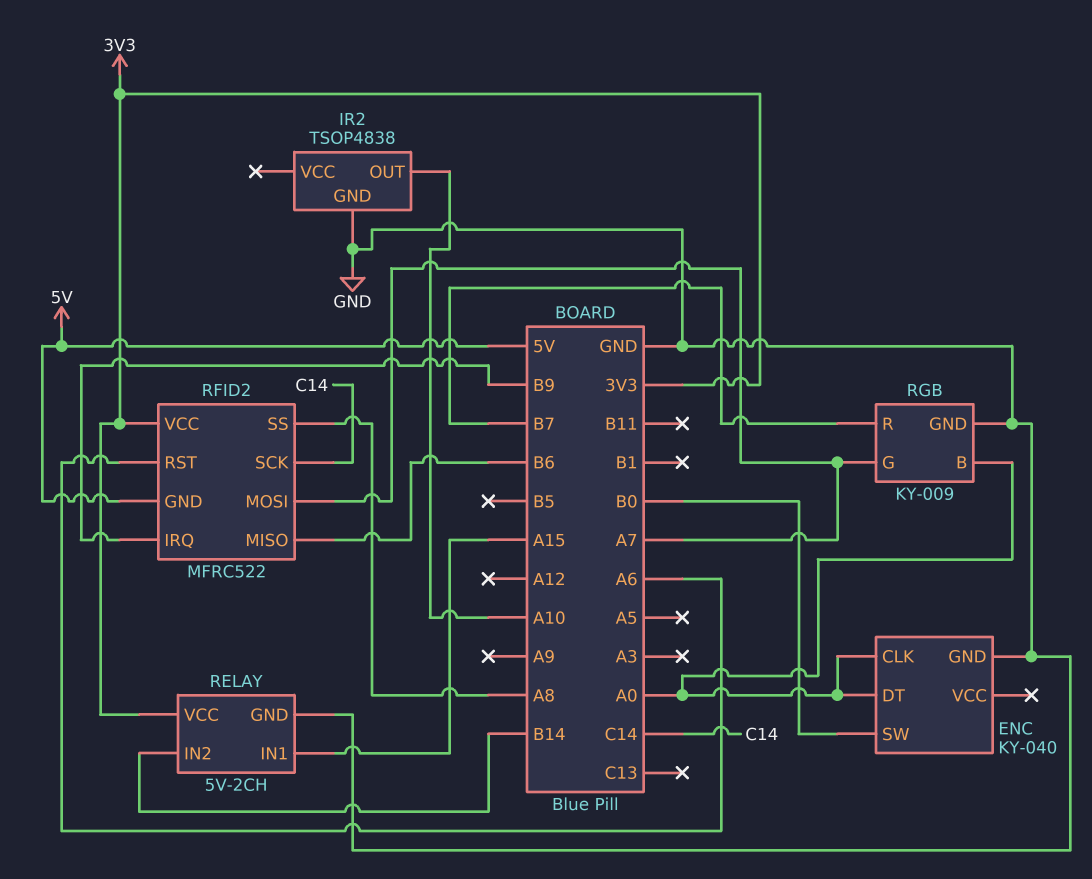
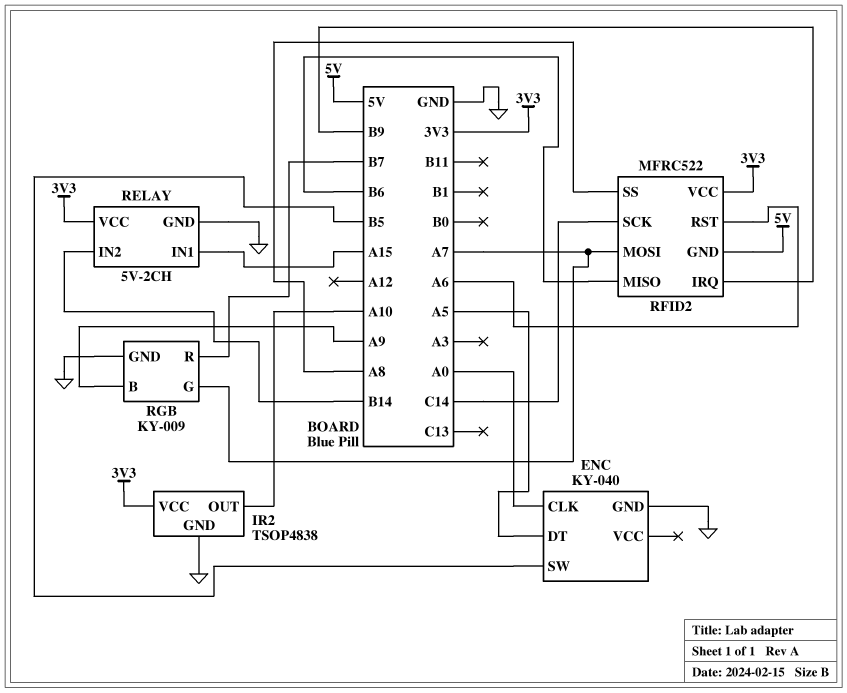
ENC pin DT: A0 -> A5
ENC pin SW: B0 -> B5
IR2 pin VCC: none -> 3V3
RGB pin B: A0 -> A9

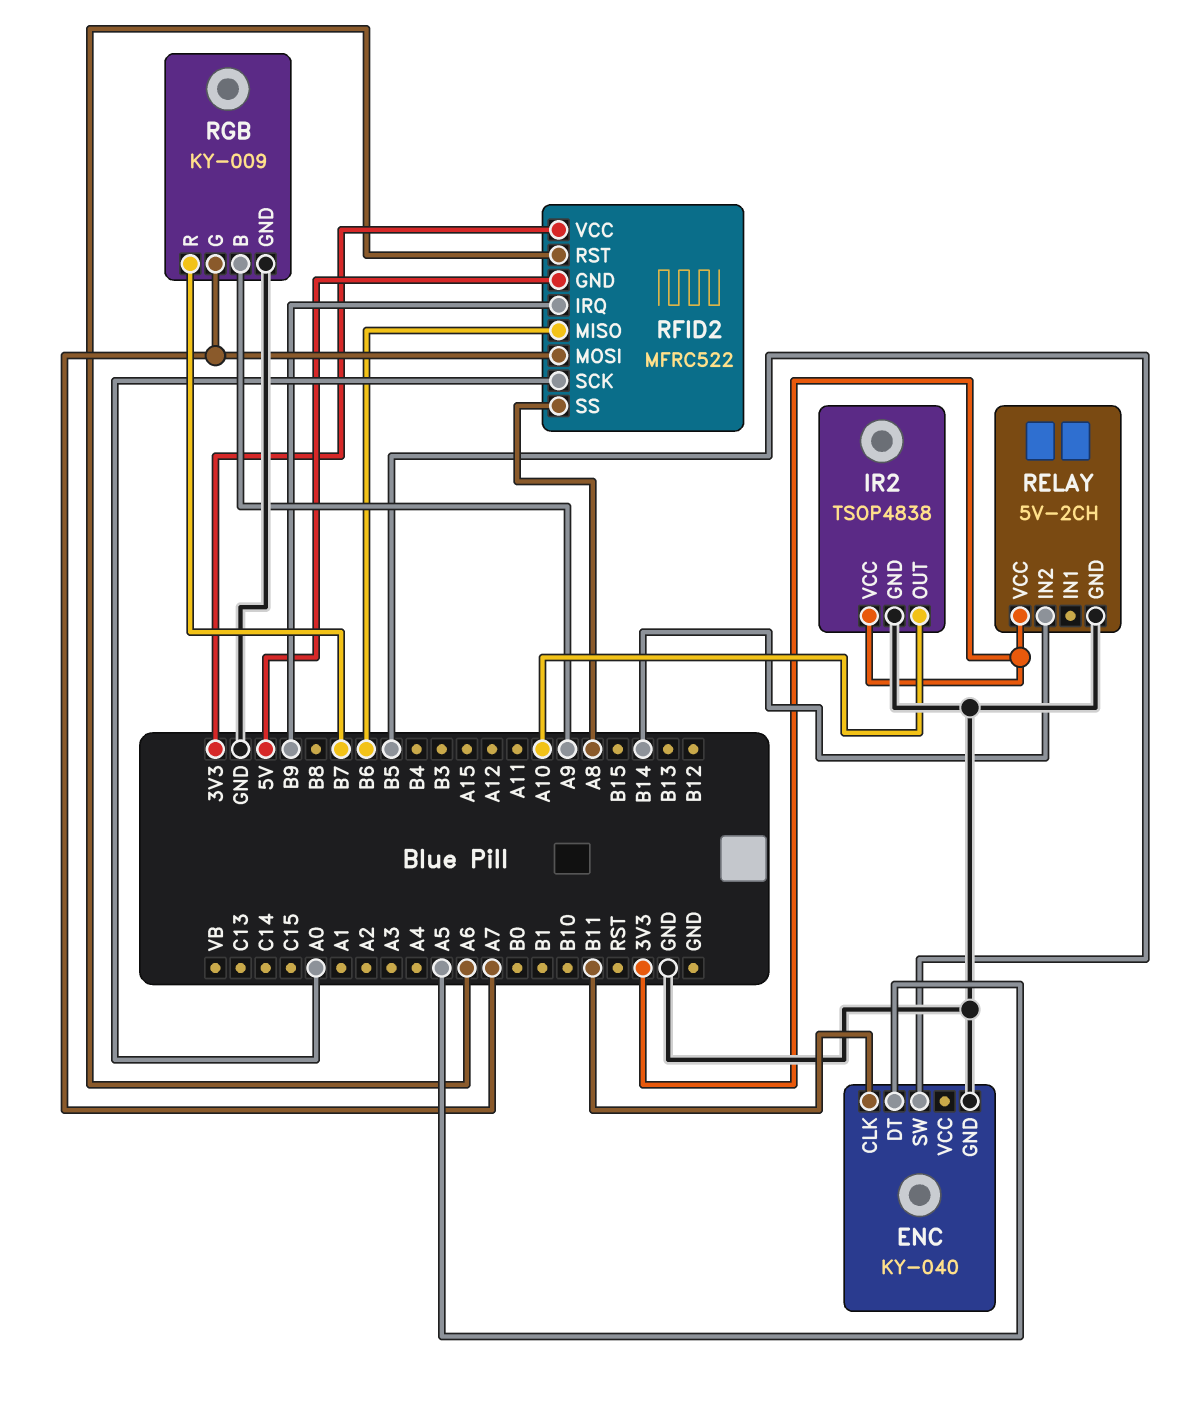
ENC pin CLK: A0 -> B11
RELAY pin IN1: A15 -> none
RFID2 pin SCK: C14 -> A0

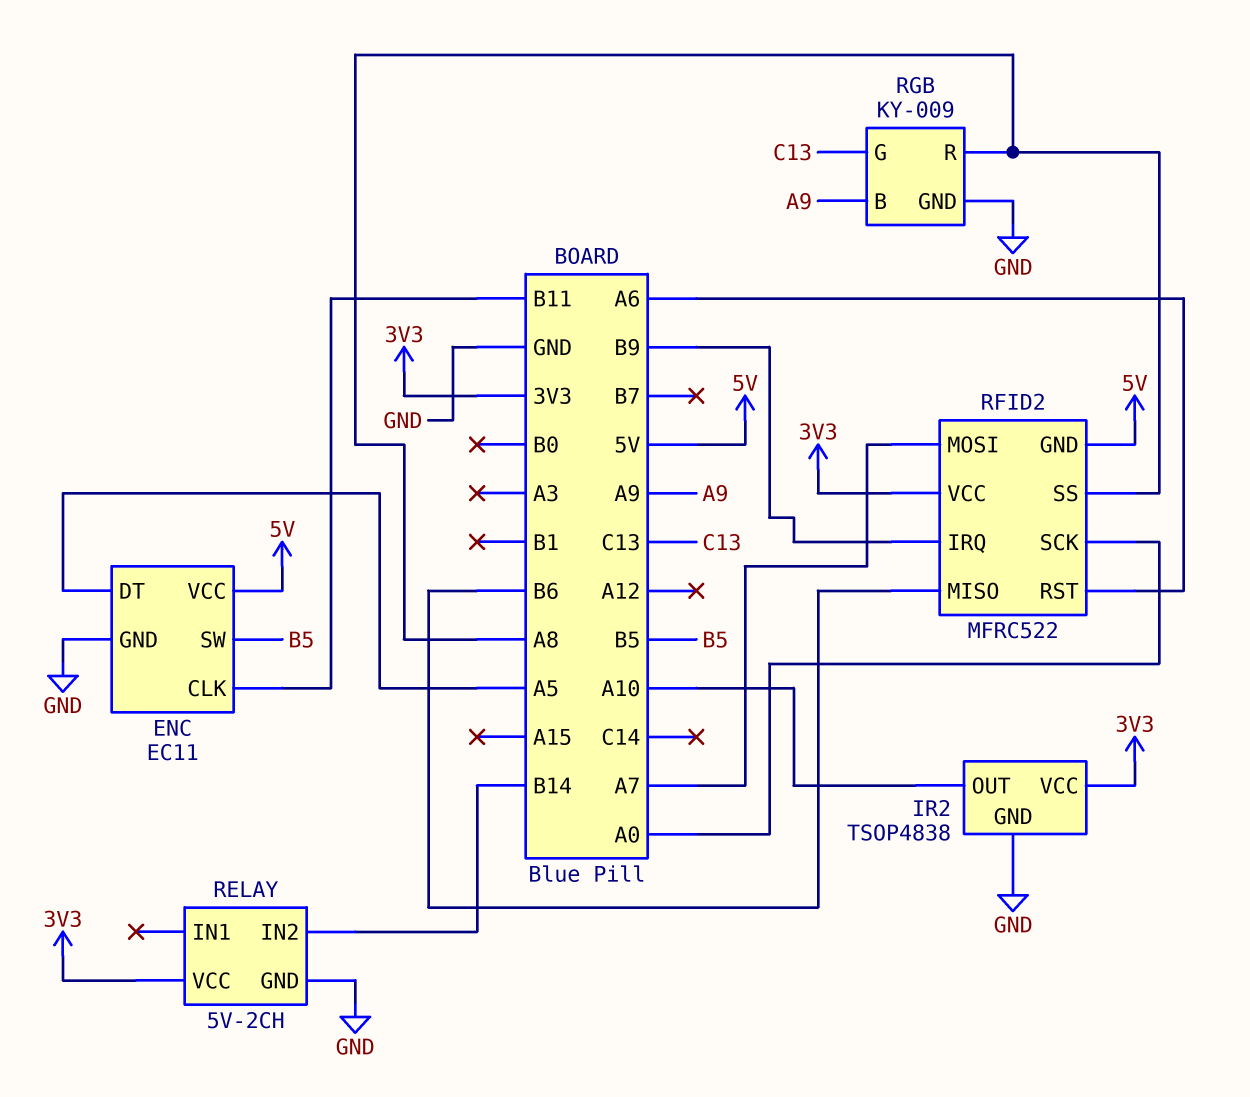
ENC: KY-040 -> EC11
ENC pin VCC: none -> 5V
RGB pin G: A7 -> C13
RGB pin R: B7 -> A8

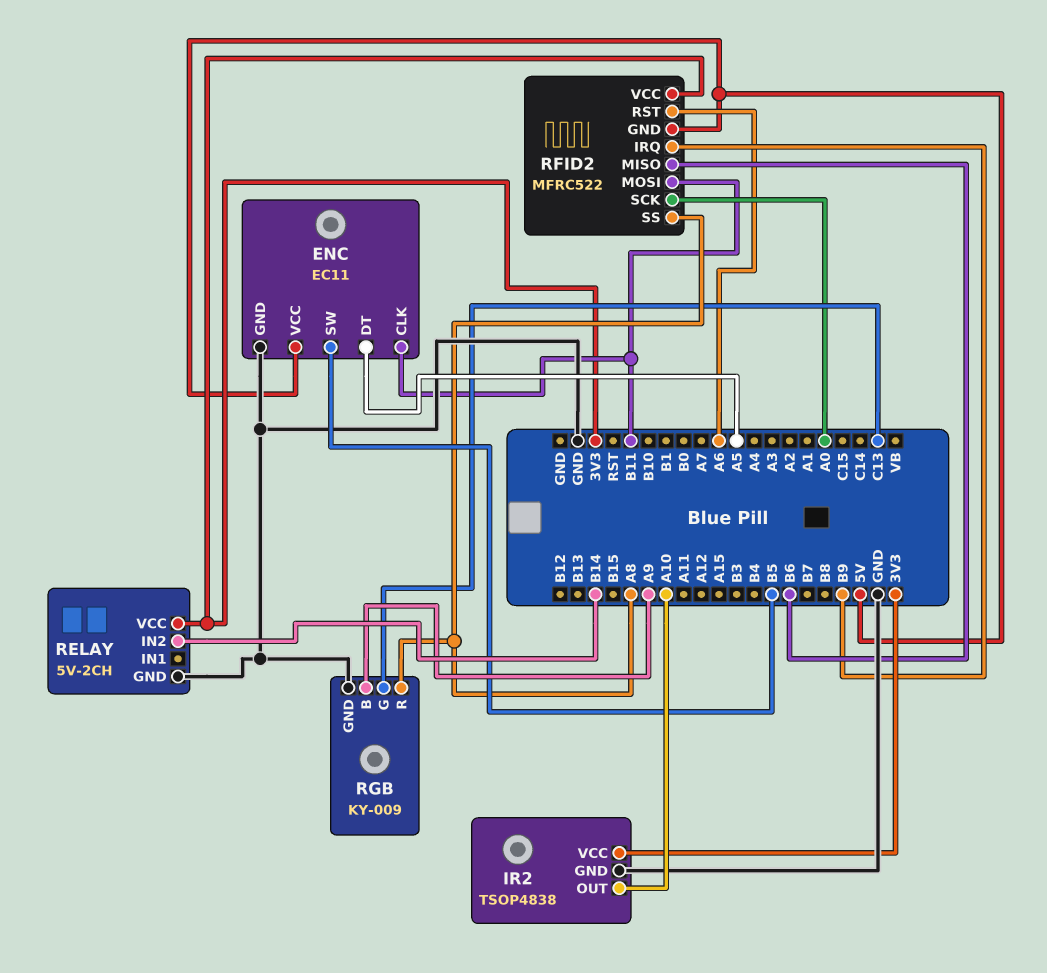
RFID2 pin MOSI: A7 -> B11

